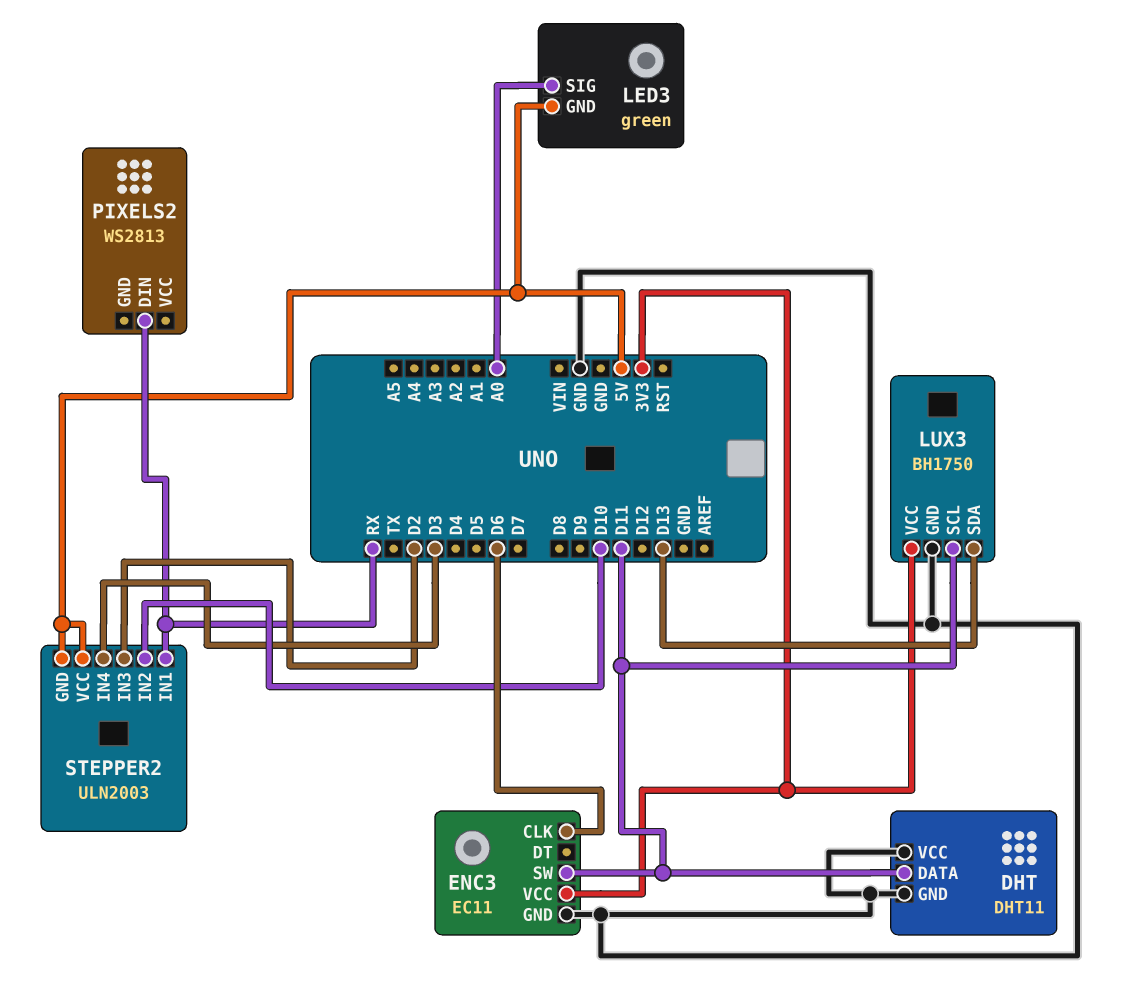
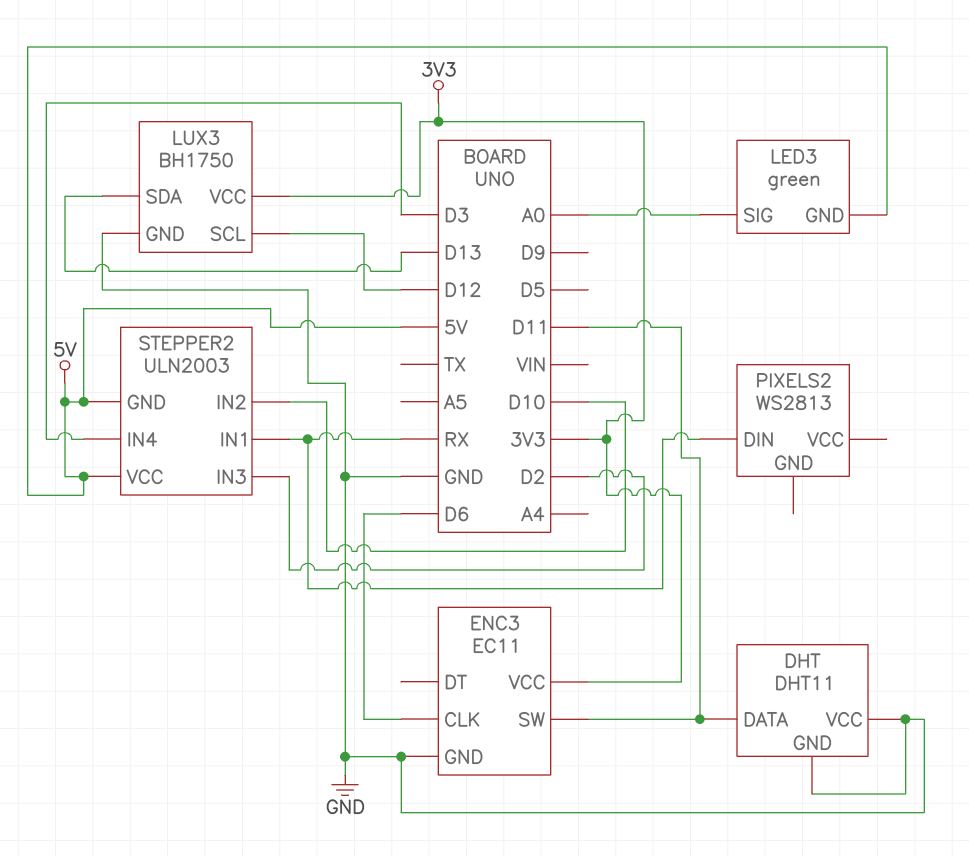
LUX3 pin SCL: D11 -> D12

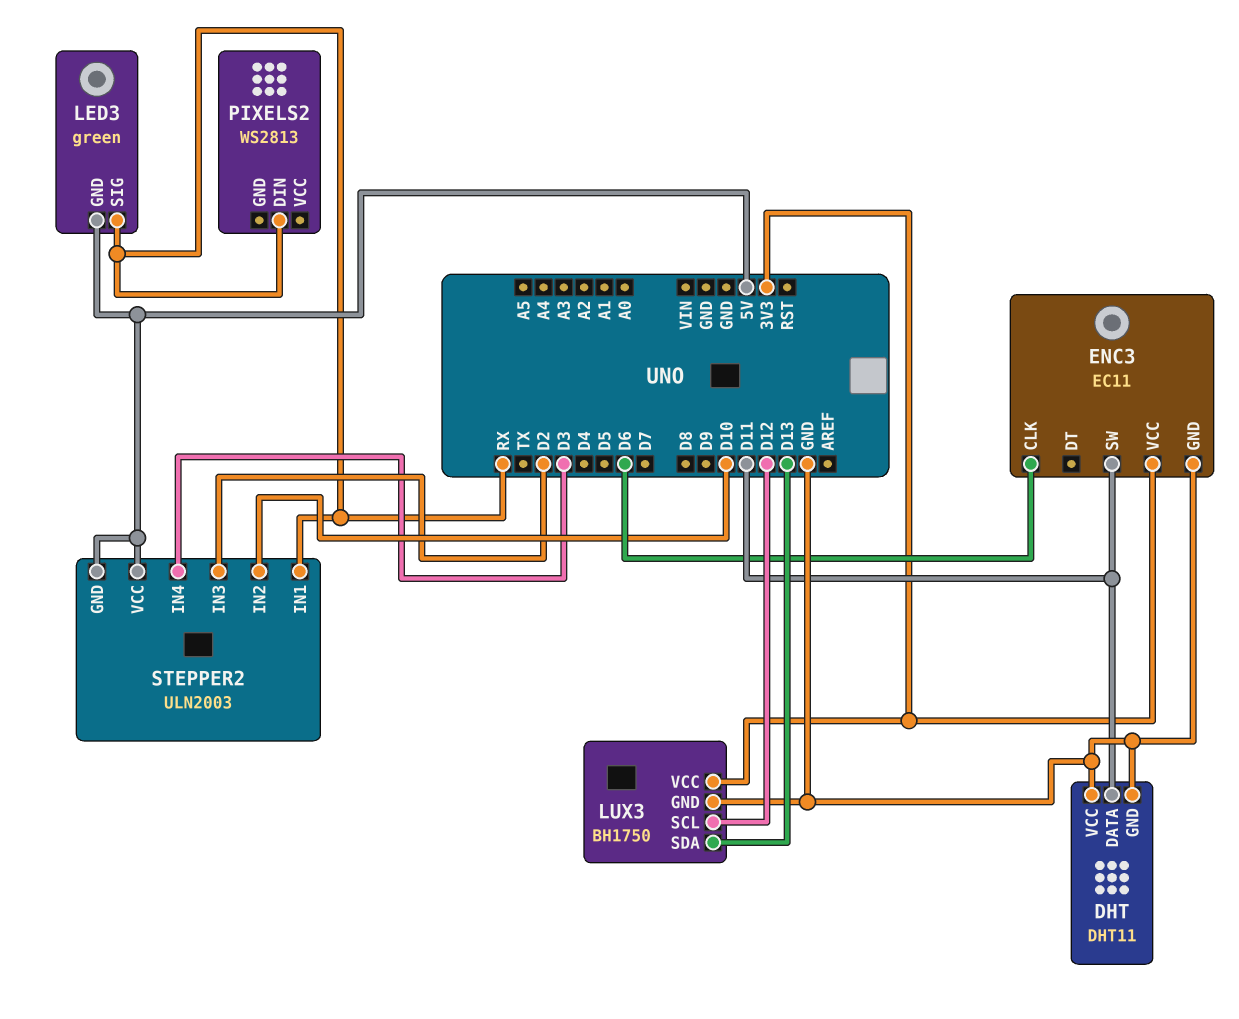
LED3 pin SIG: A0 -> RX

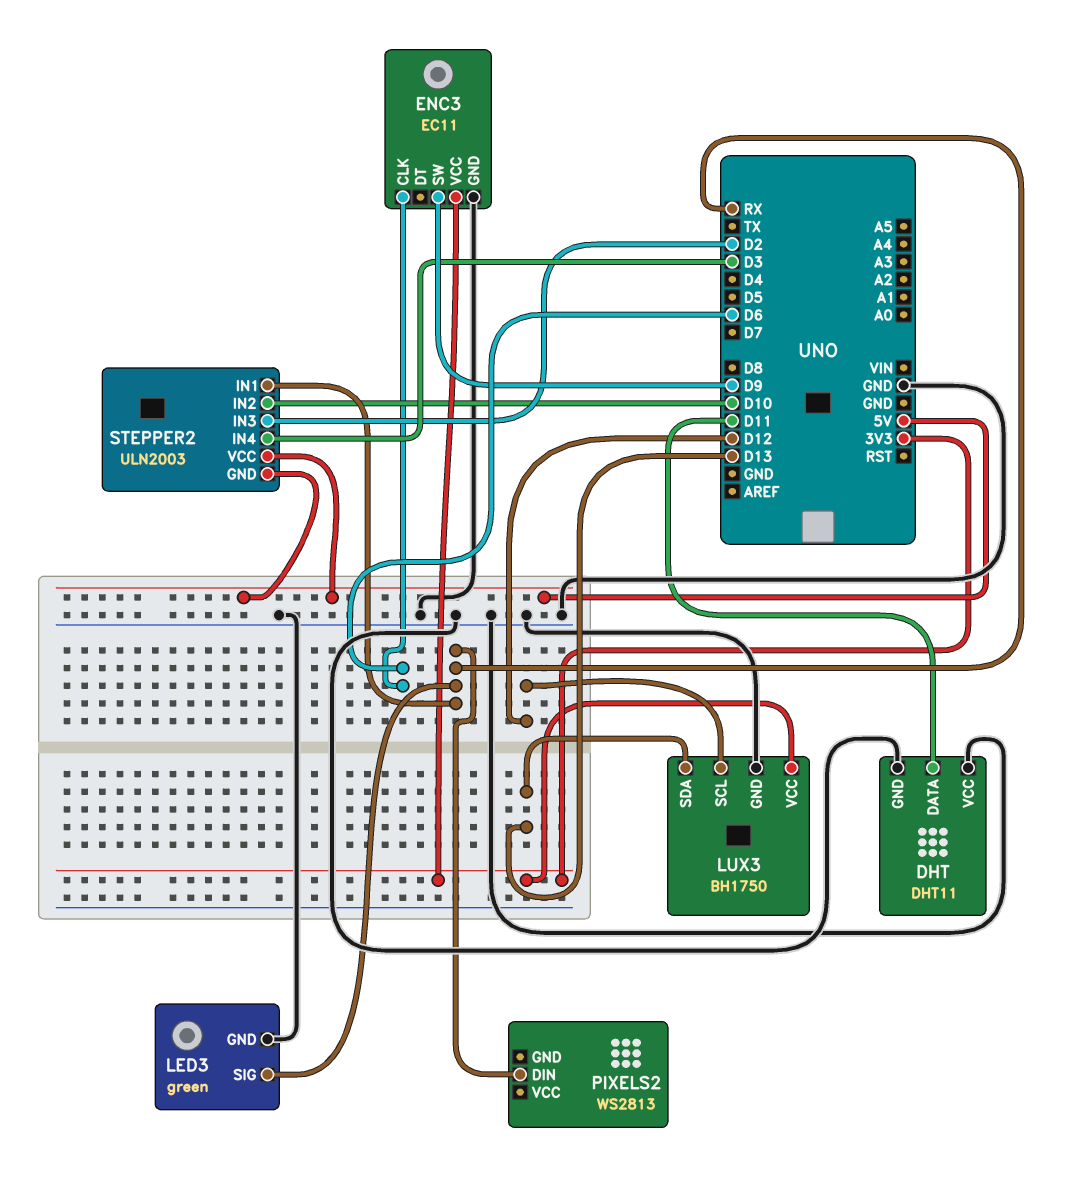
ENC3 pin SW: D11 -> D9
LED3 pin GND: 5V -> GND

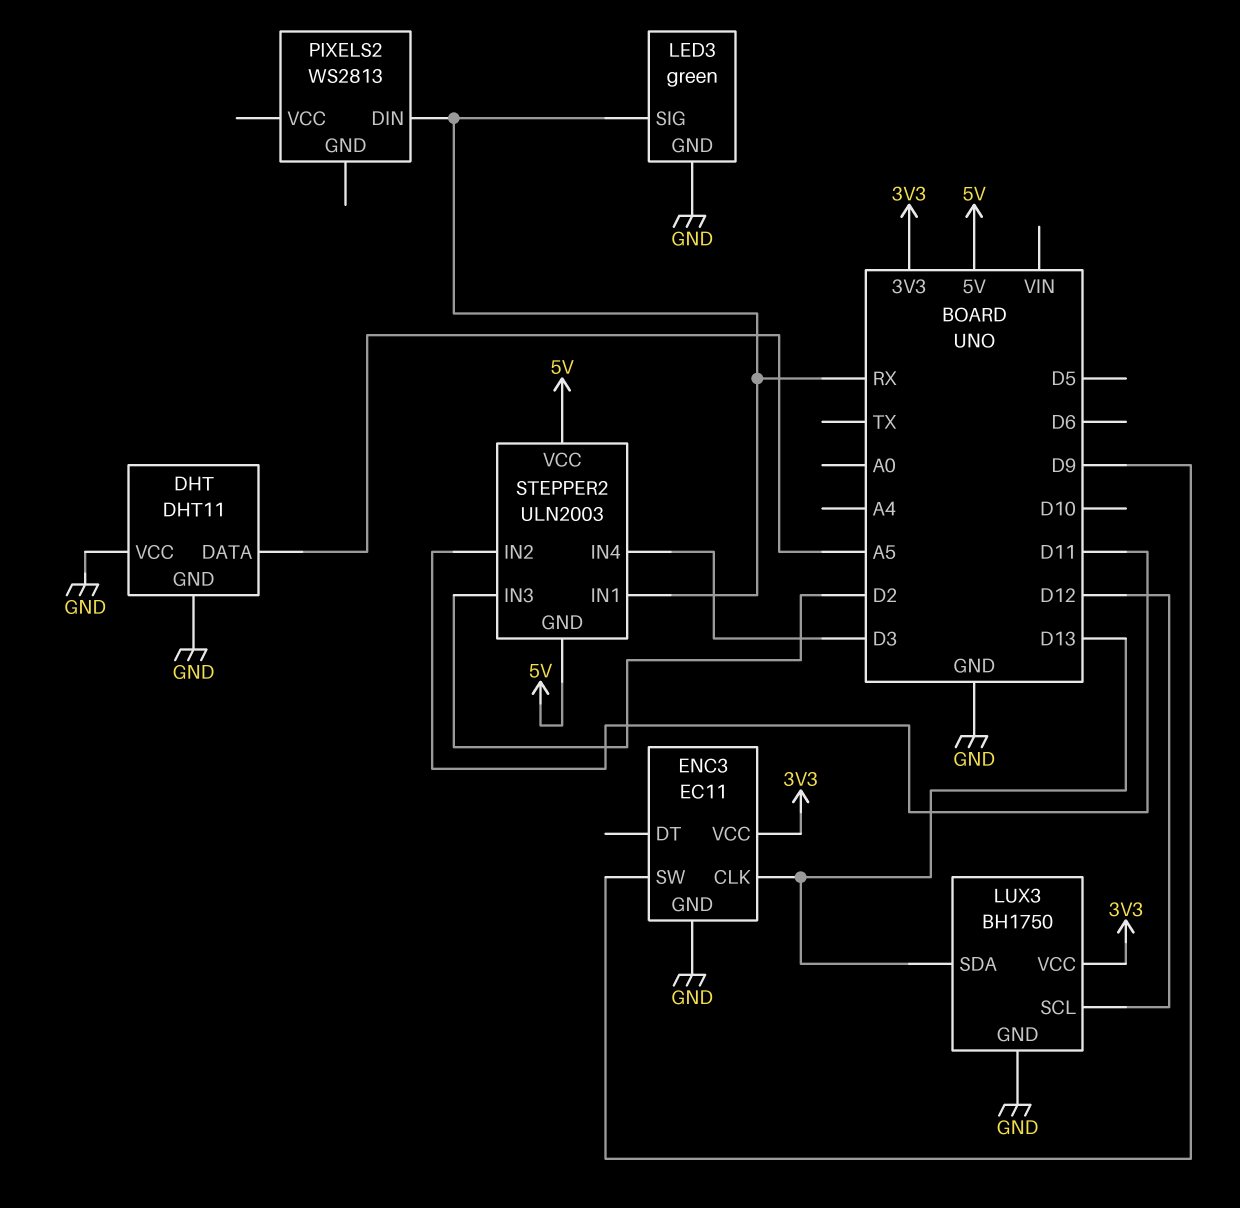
DHT pin DATA: D11 -> A5
ENC3 pin CLK: D6 -> D13
STEPPER2 pin IN2: D10 -> D11

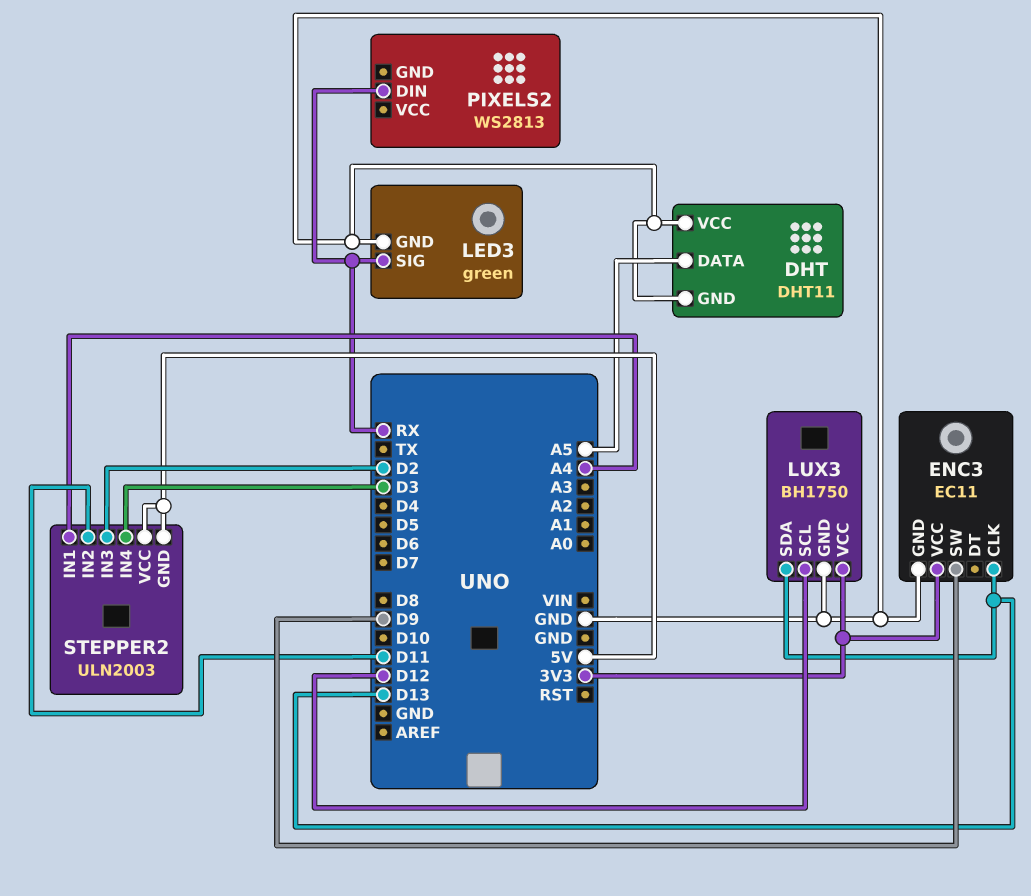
STEPPER2 pin IN1: RX -> A4

